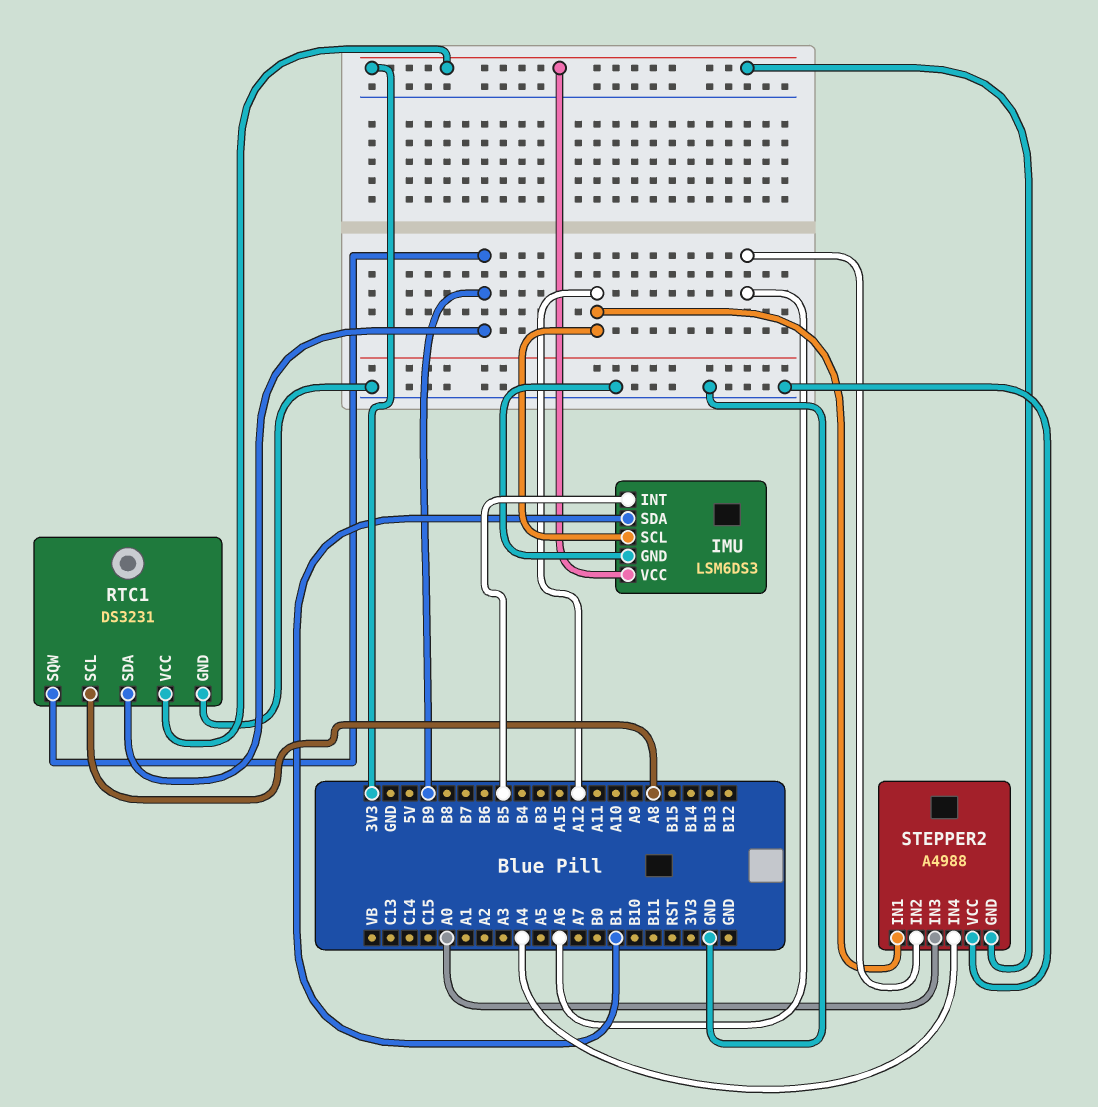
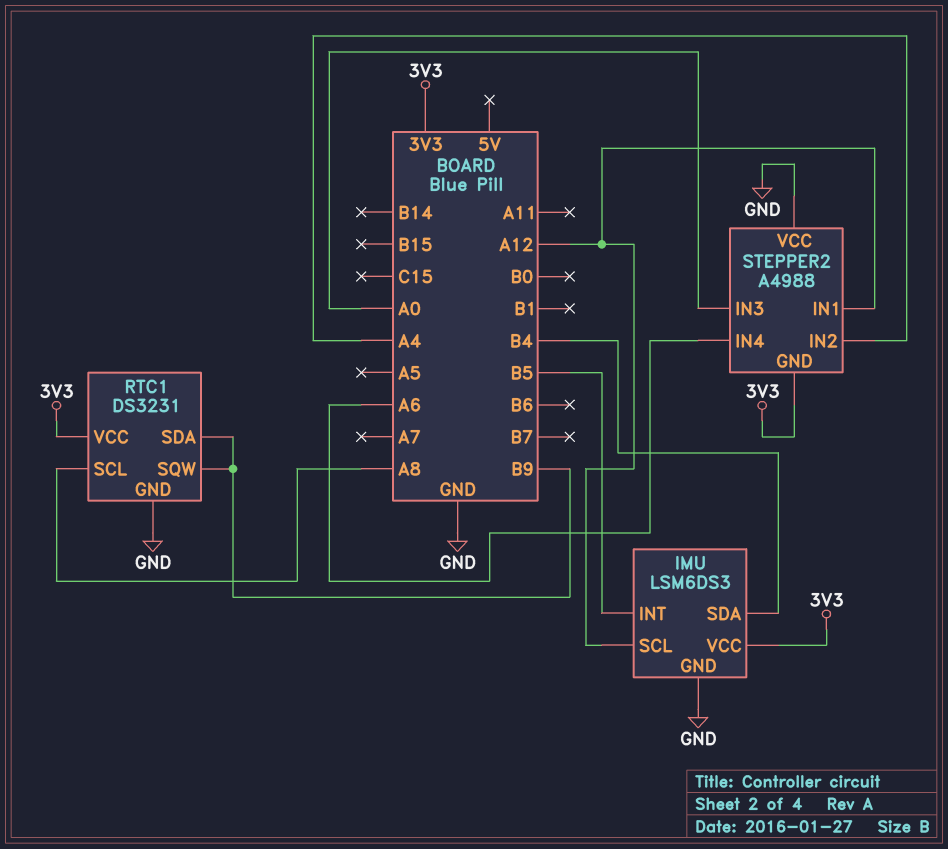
IMU pin SDA: B1 -> B4
STEPPER2 pin IN2: A6 -> A4
STEPPER2 pin IN4: A4 -> A6

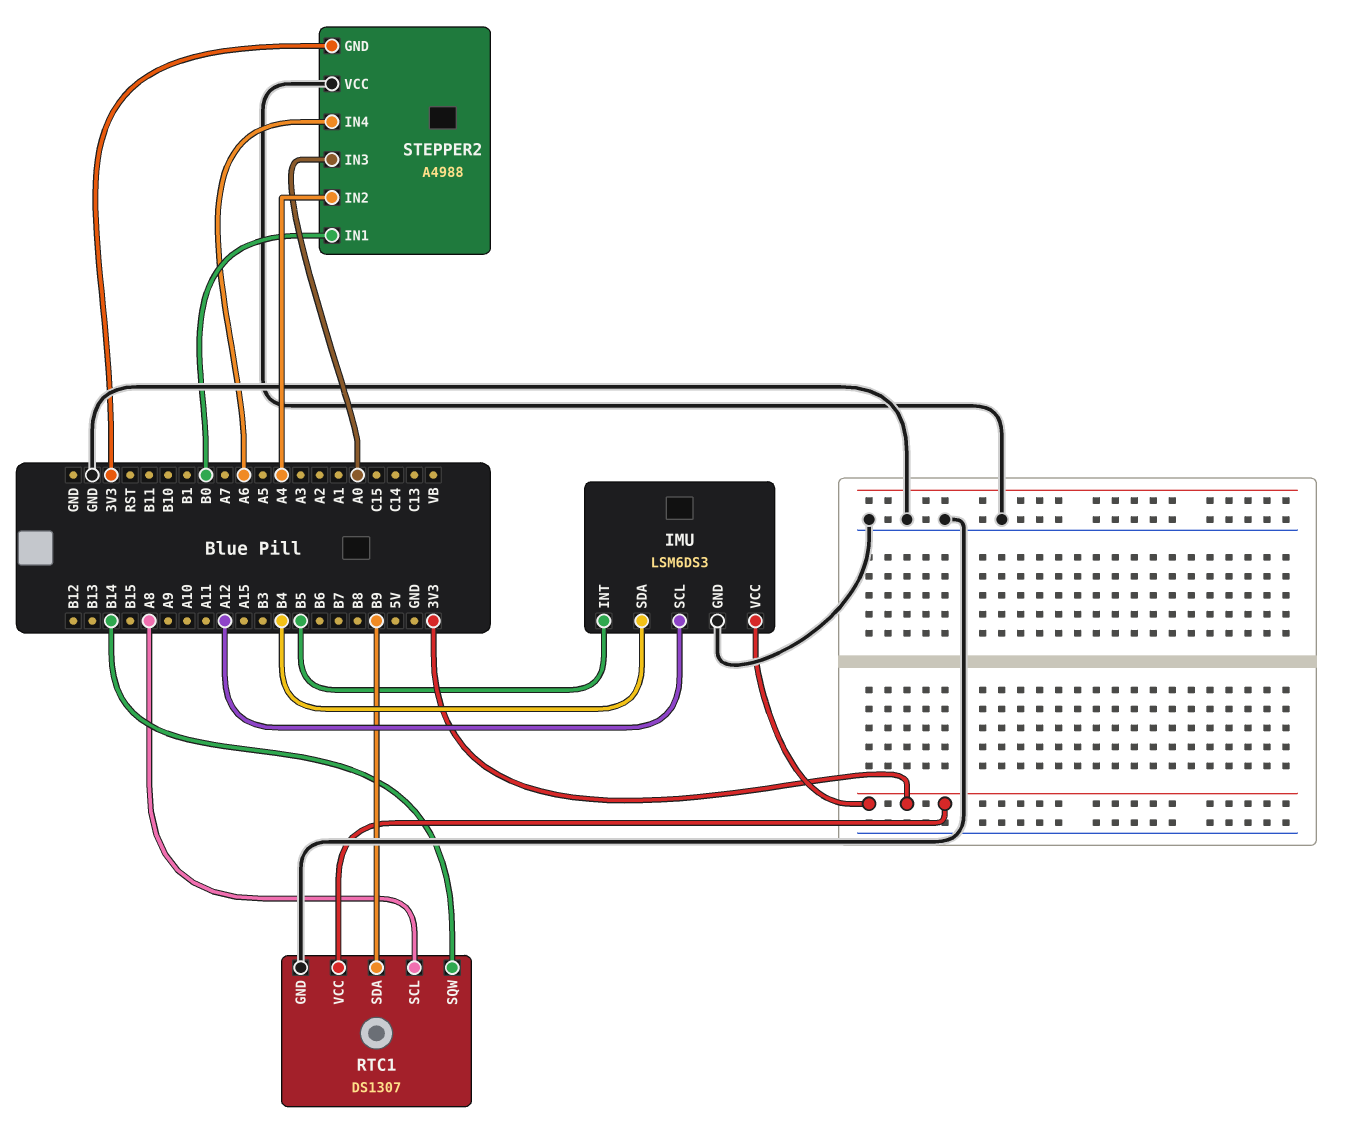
RTC1: DS3231 -> DS1307
RTC1 pin SQW: B9 -> B14
STEPPER2 pin IN1: A12 -> B0

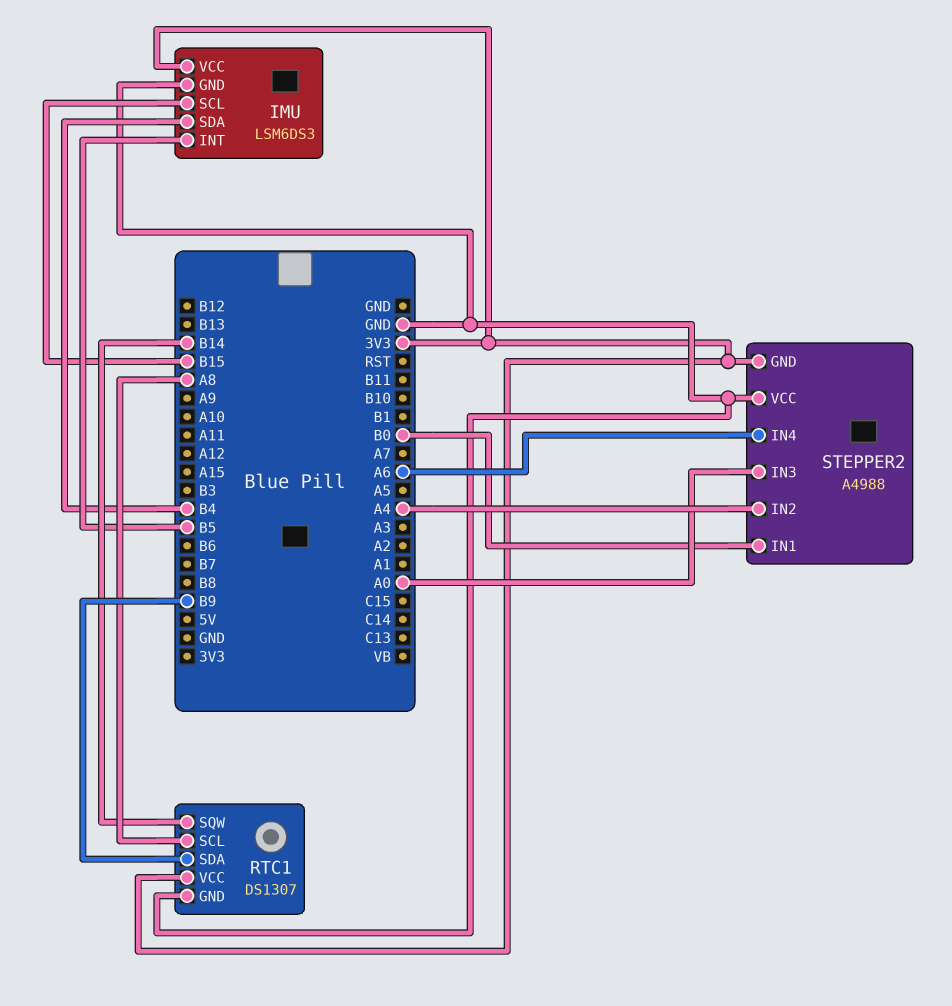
IMU pin SCL: A12 -> B15

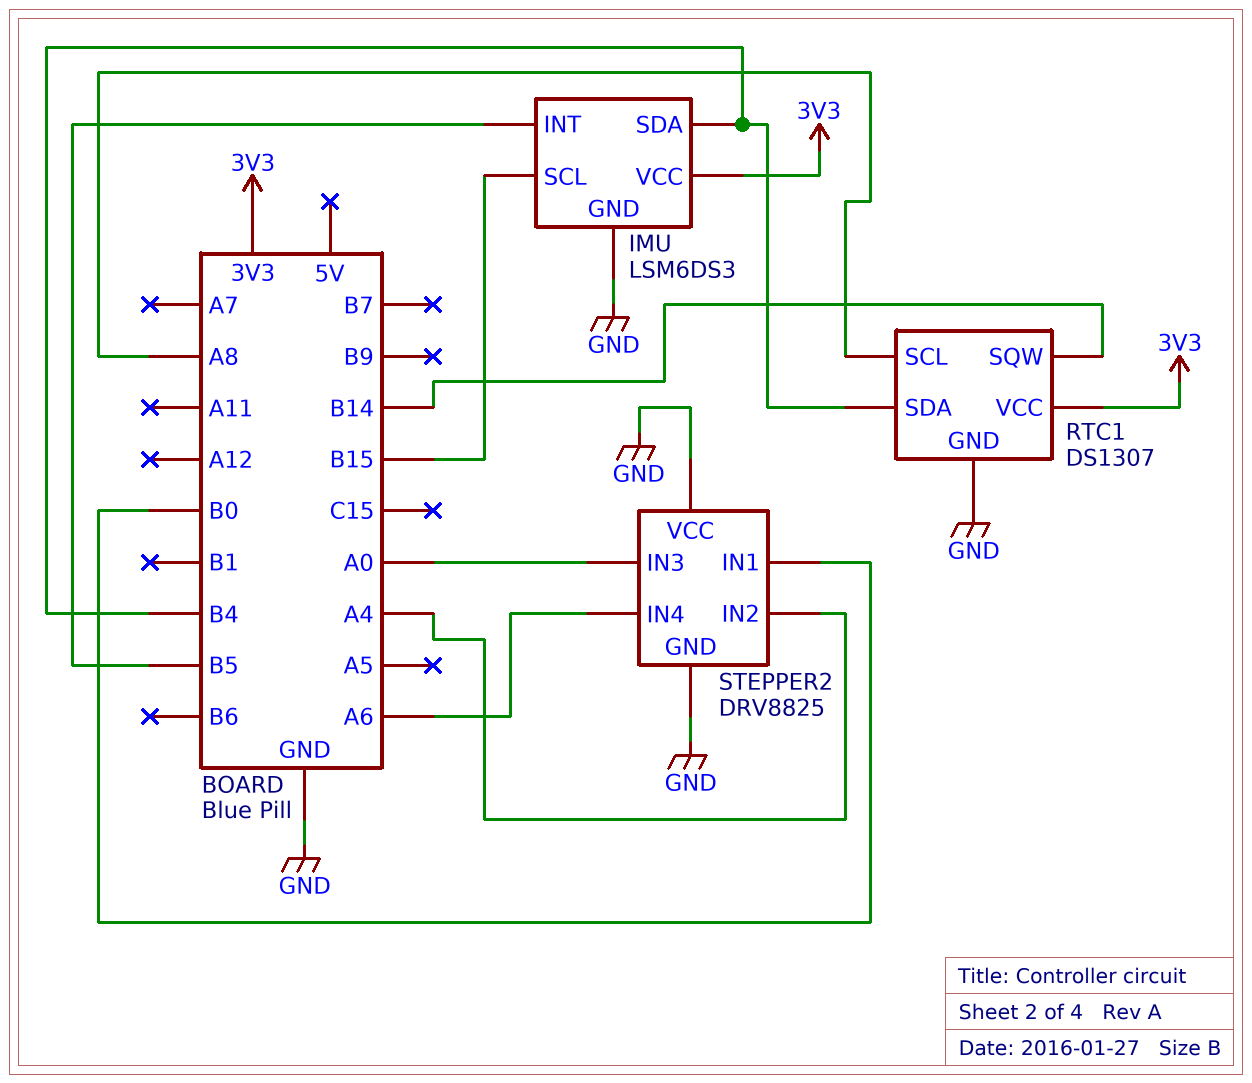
RTC1 pin SDA: B9 -> B4
STEPPER2: A4988 -> DRV8825
STEPPER2 pin GND: 3V3 -> GND

